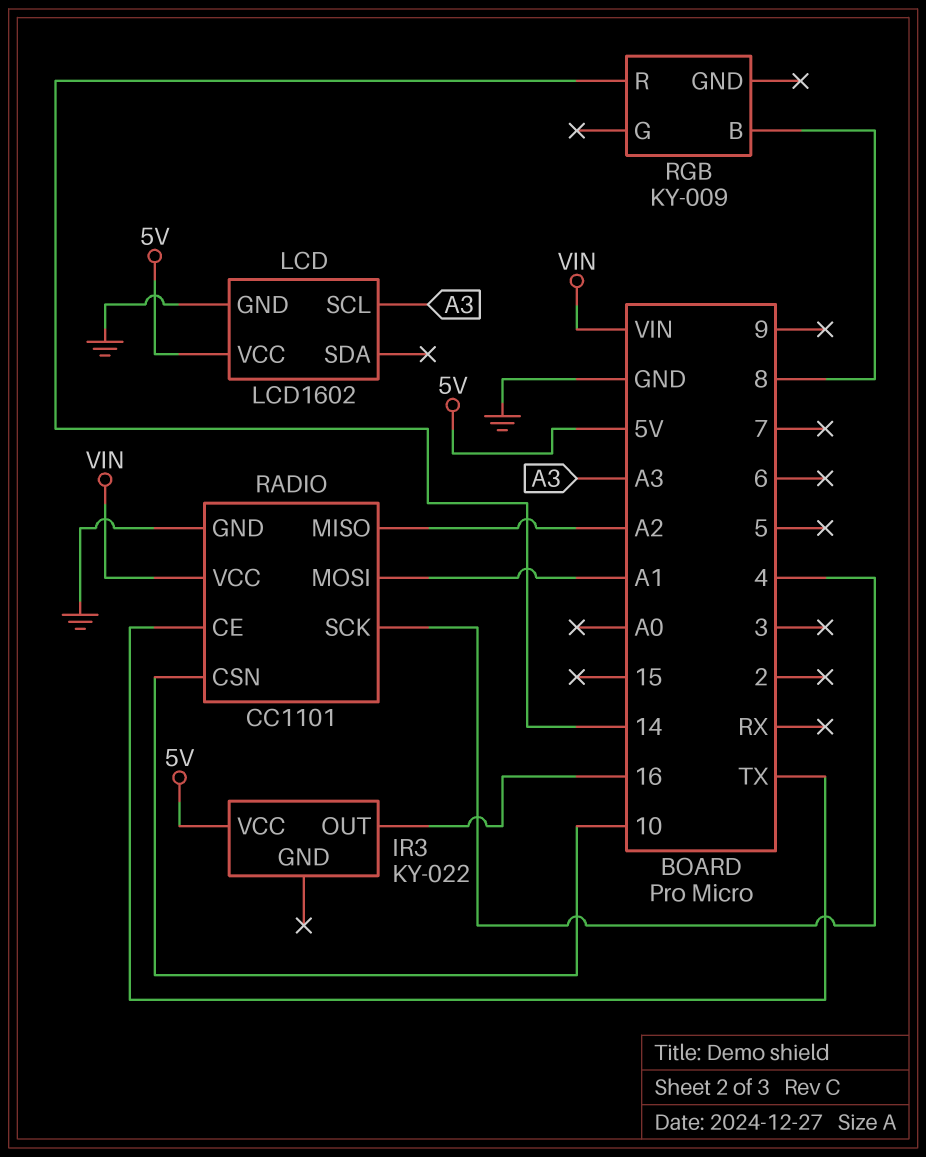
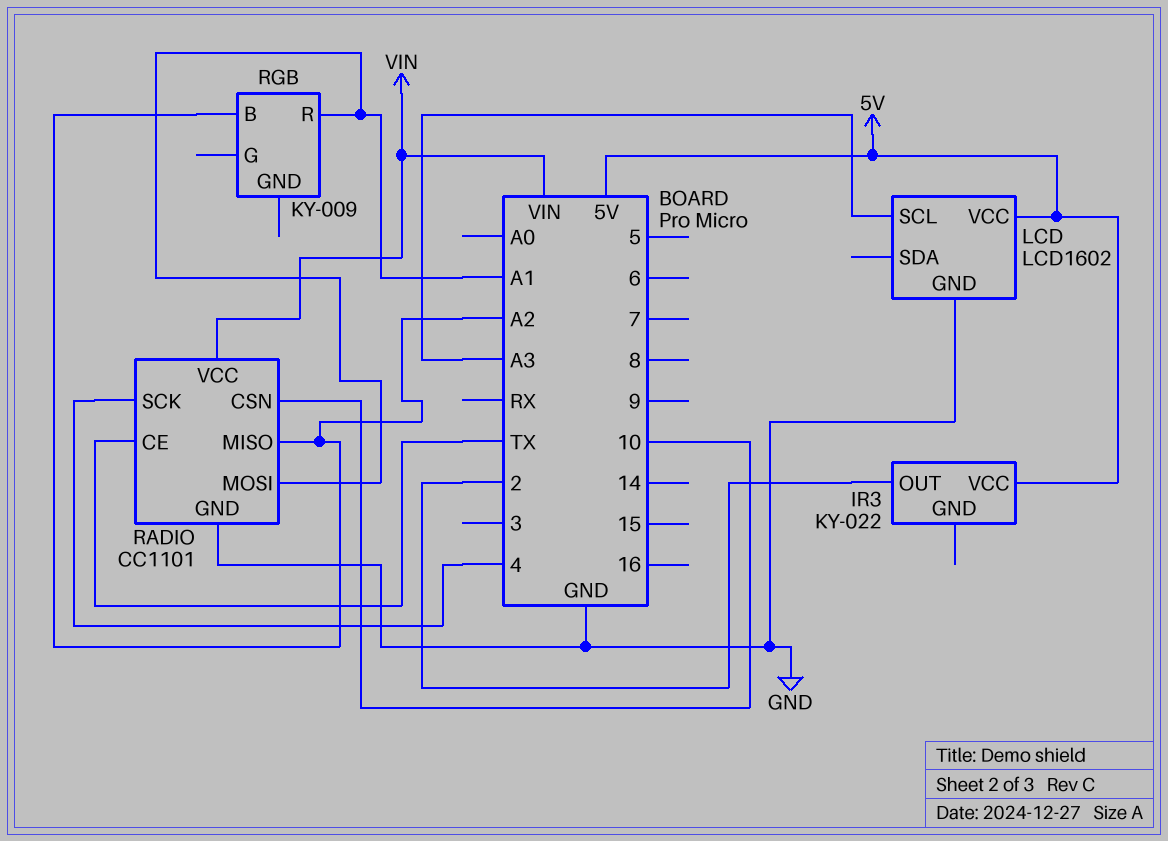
IR3 pin OUT: 16 -> 2
RGB pin B: 8 -> A2
RGB pin R: 14 -> A1

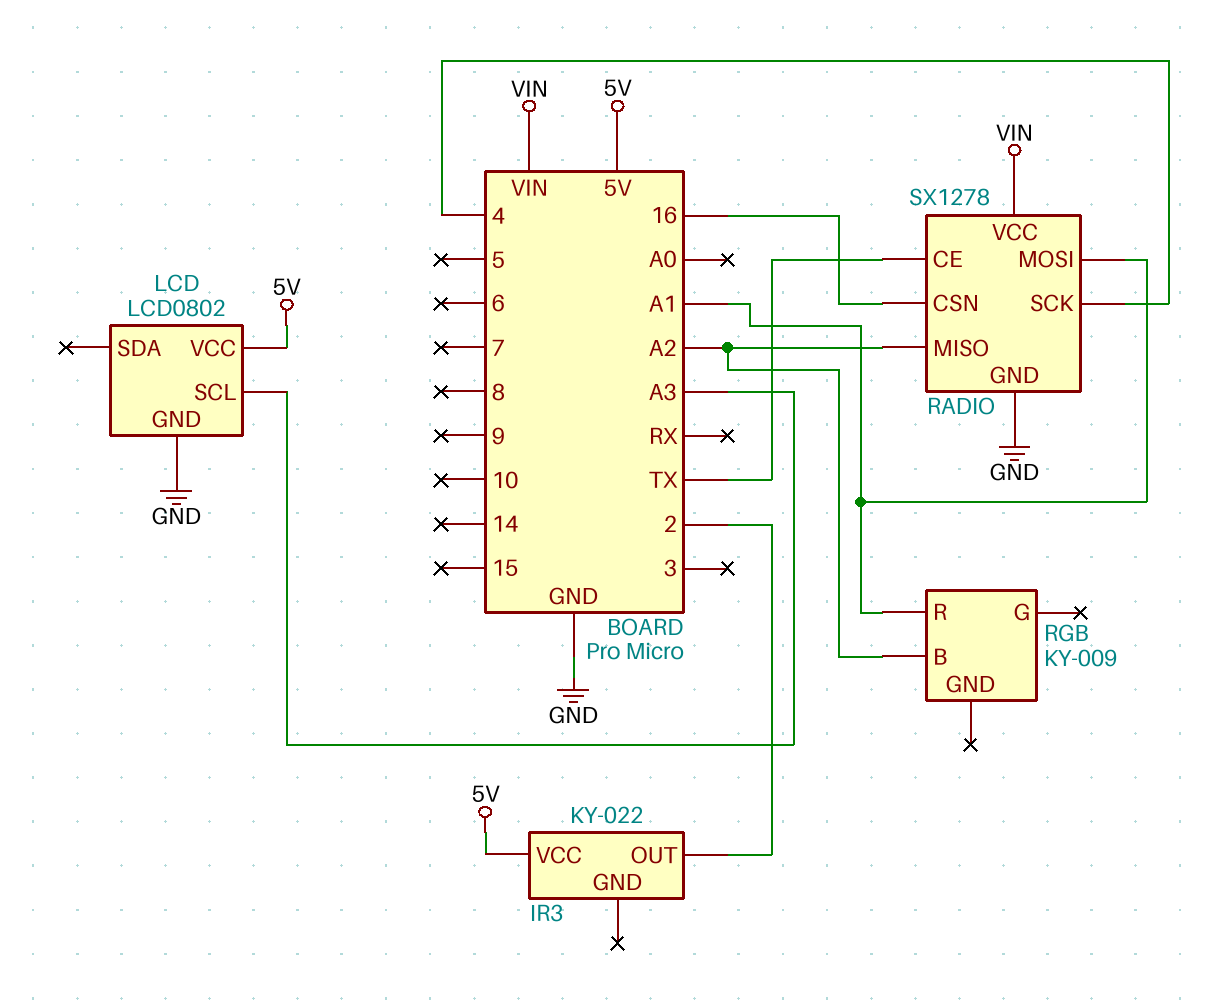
LCD: LCD1602 -> LCD0802
RADIO: CC1101 -> SX1278
RADIO pin CSN: 10 -> 16

